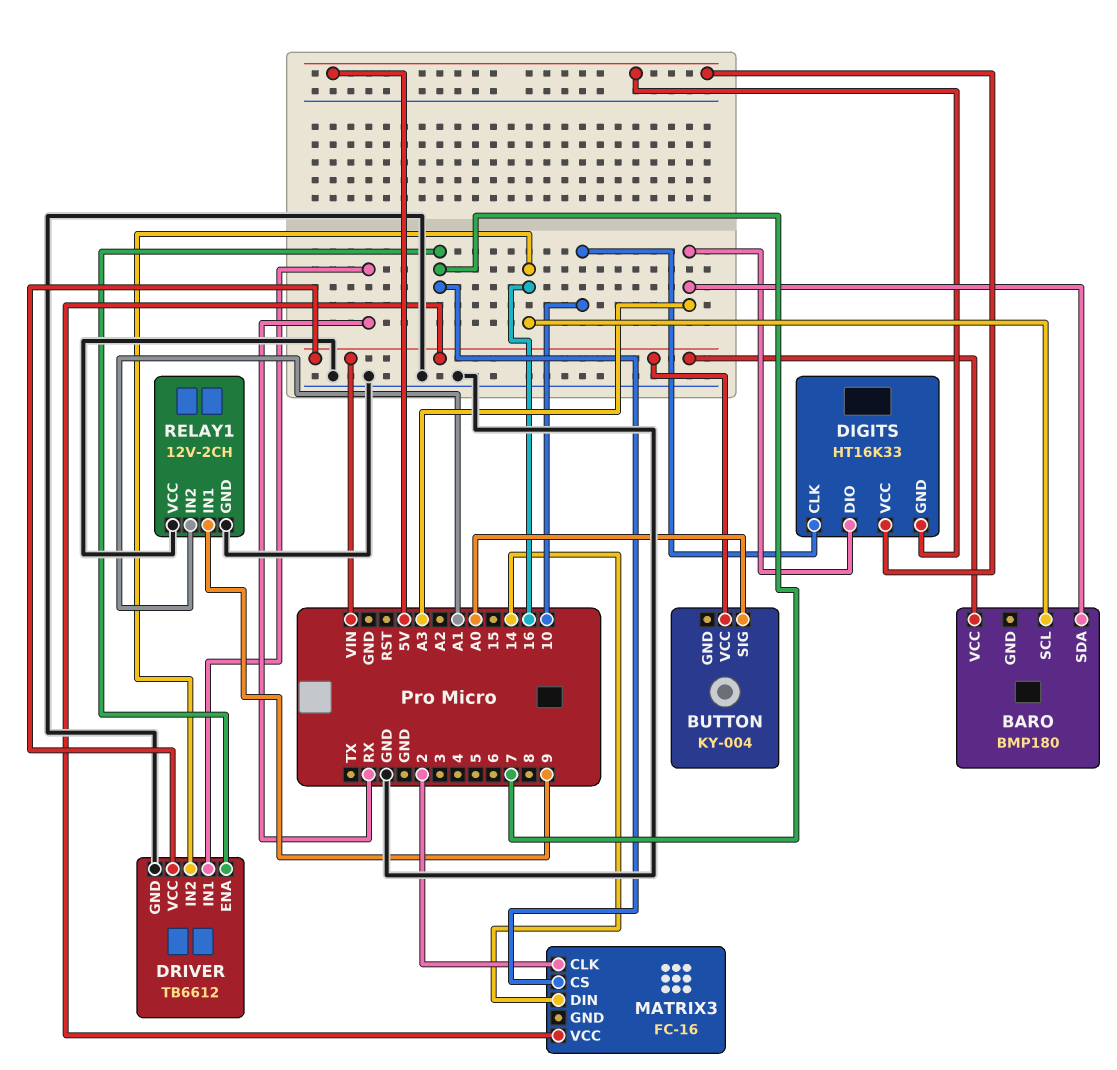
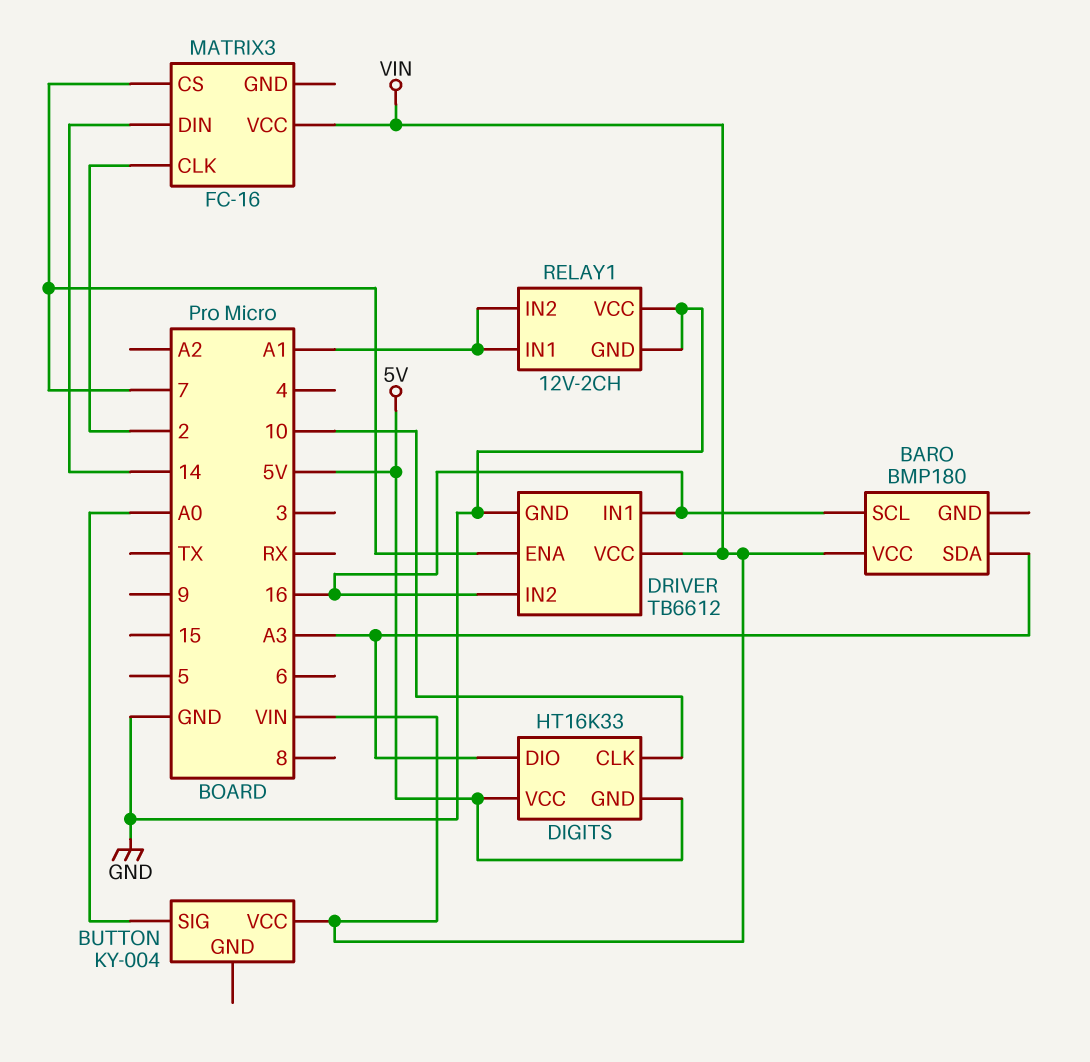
DRIVER pin IN1: RX -> 16
RELAY1 pin IN1: 9 -> A1

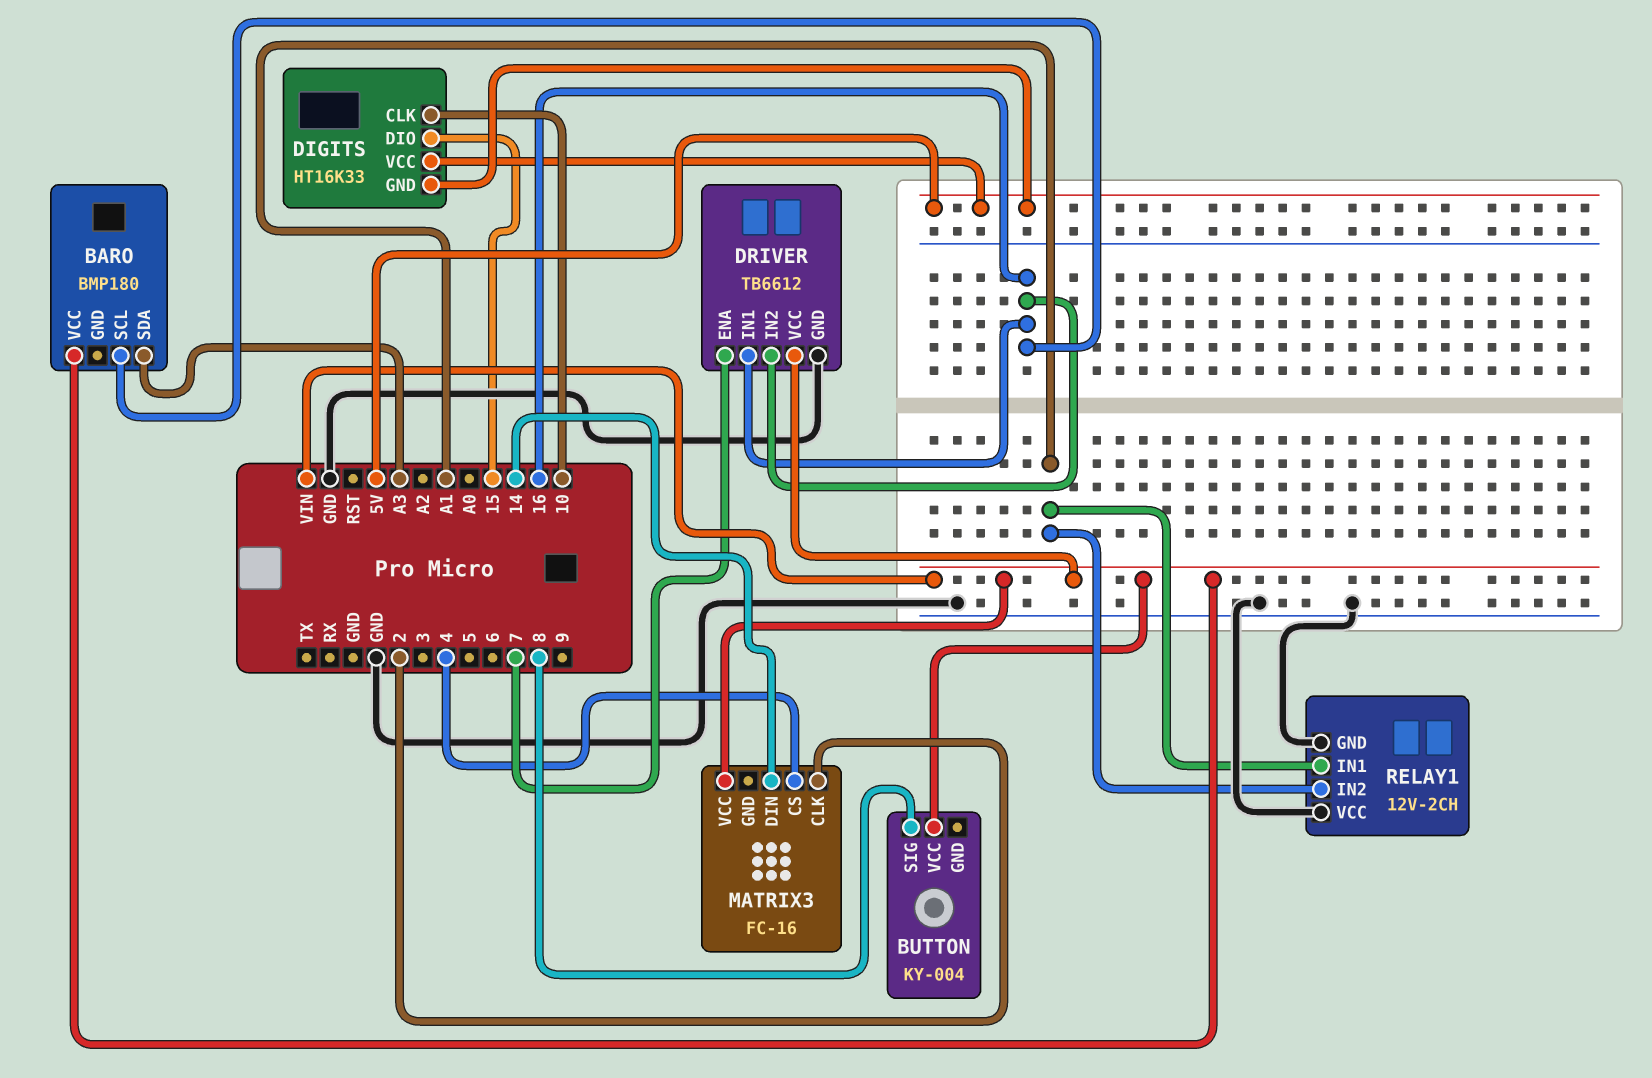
BUTTON pin SIG: A0 -> 8
DIGITS pin DIO: A3 -> 15
MATRIX3 pin CS: 7 -> 4

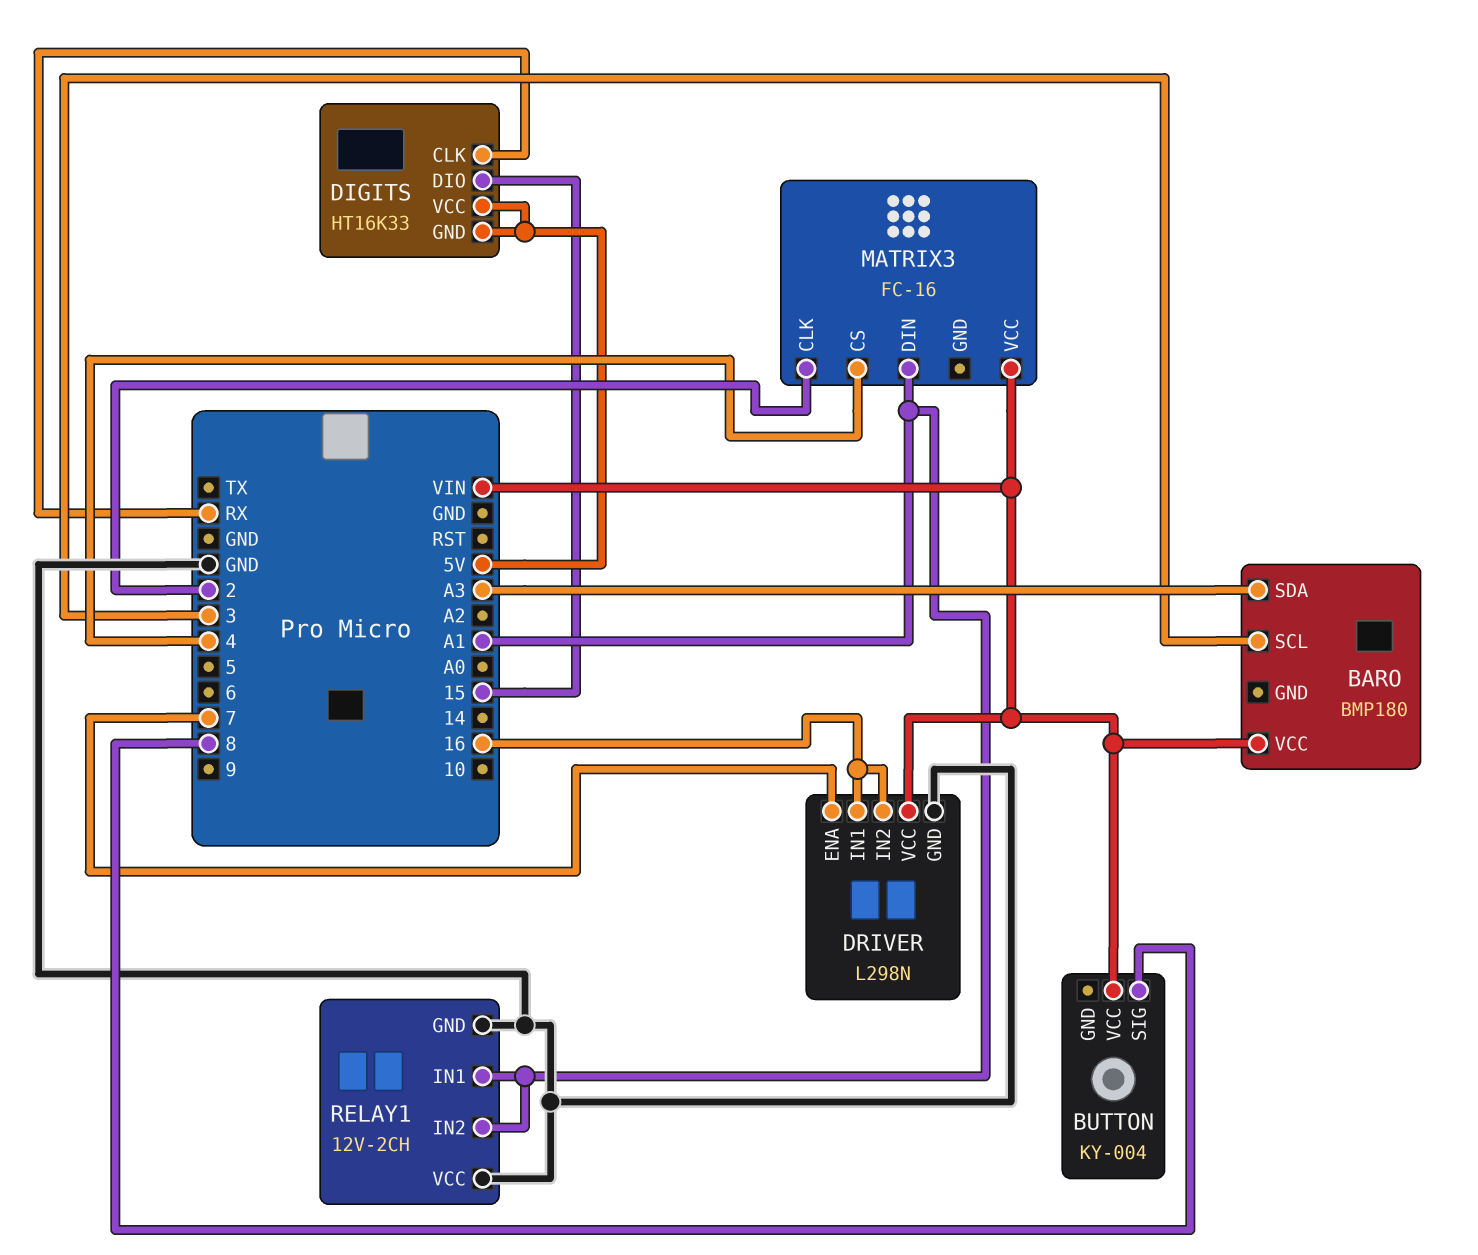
BARO pin SCL: 16 -> 3
DIGITS pin CLK: 10 -> RX
DRIVER: TB6612 -> L298N
MATRIX3 pin DIN: 14 -> A1

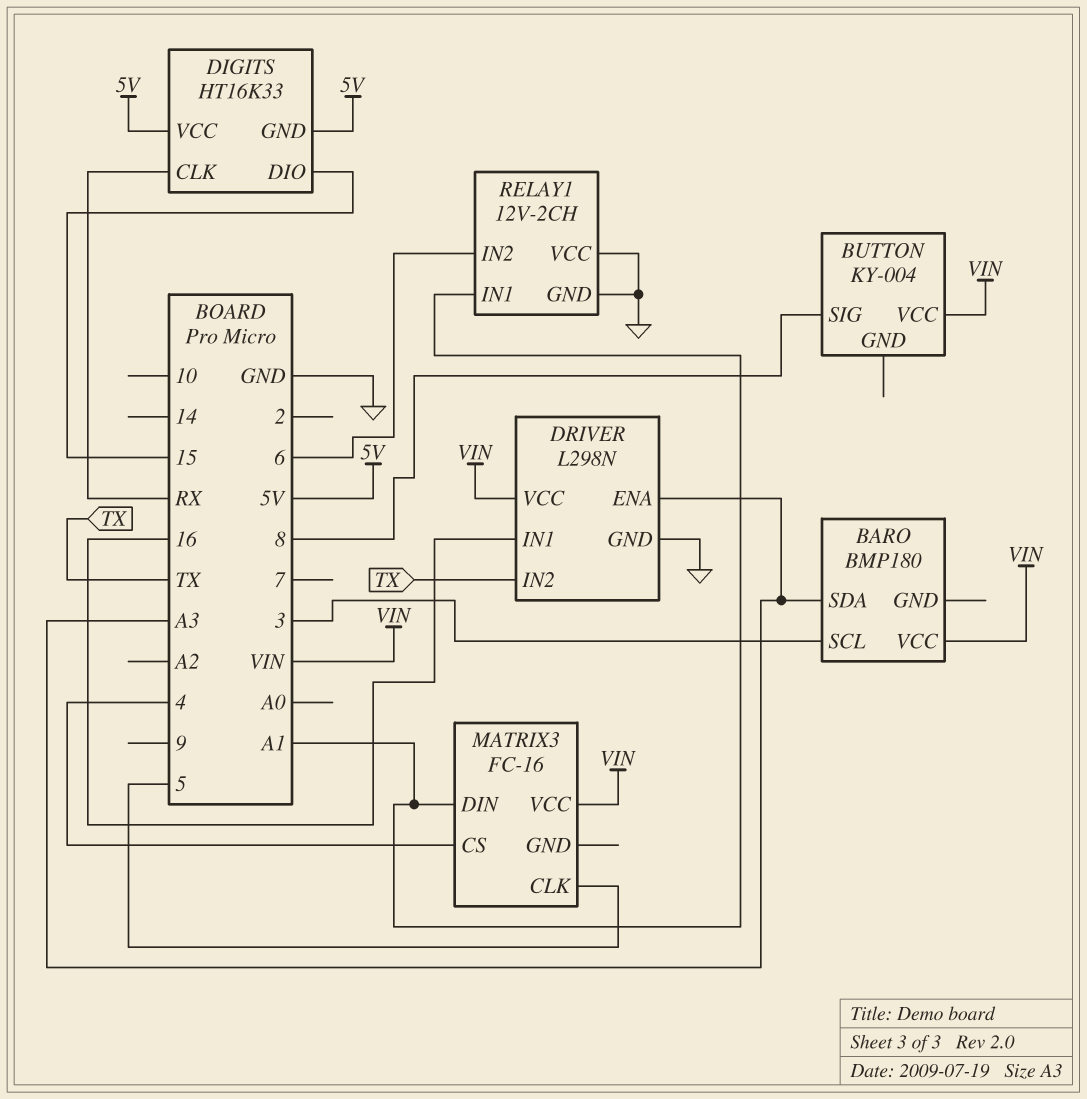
DRIVER pin ENA: 7 -> A3
DRIVER pin IN2: 16 -> TX
MATRIX3 pin CLK: 2 -> 5
RELAY1 pin IN2: A1 -> 6

